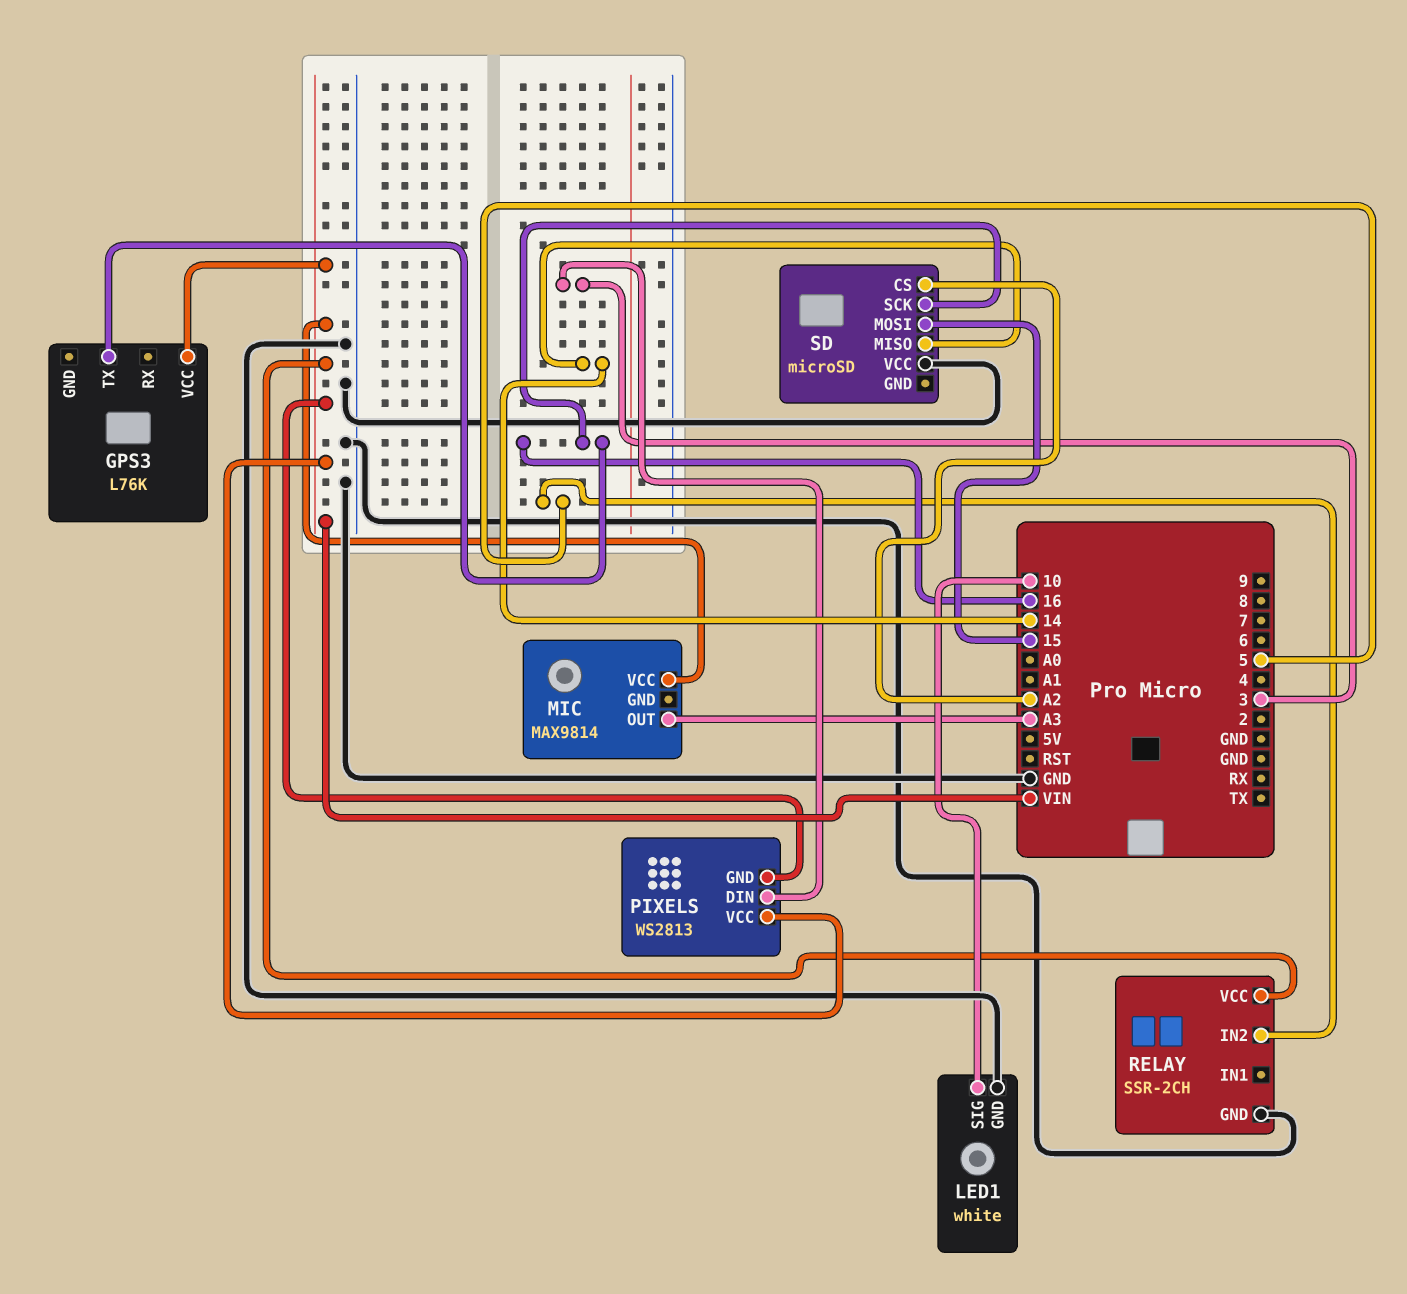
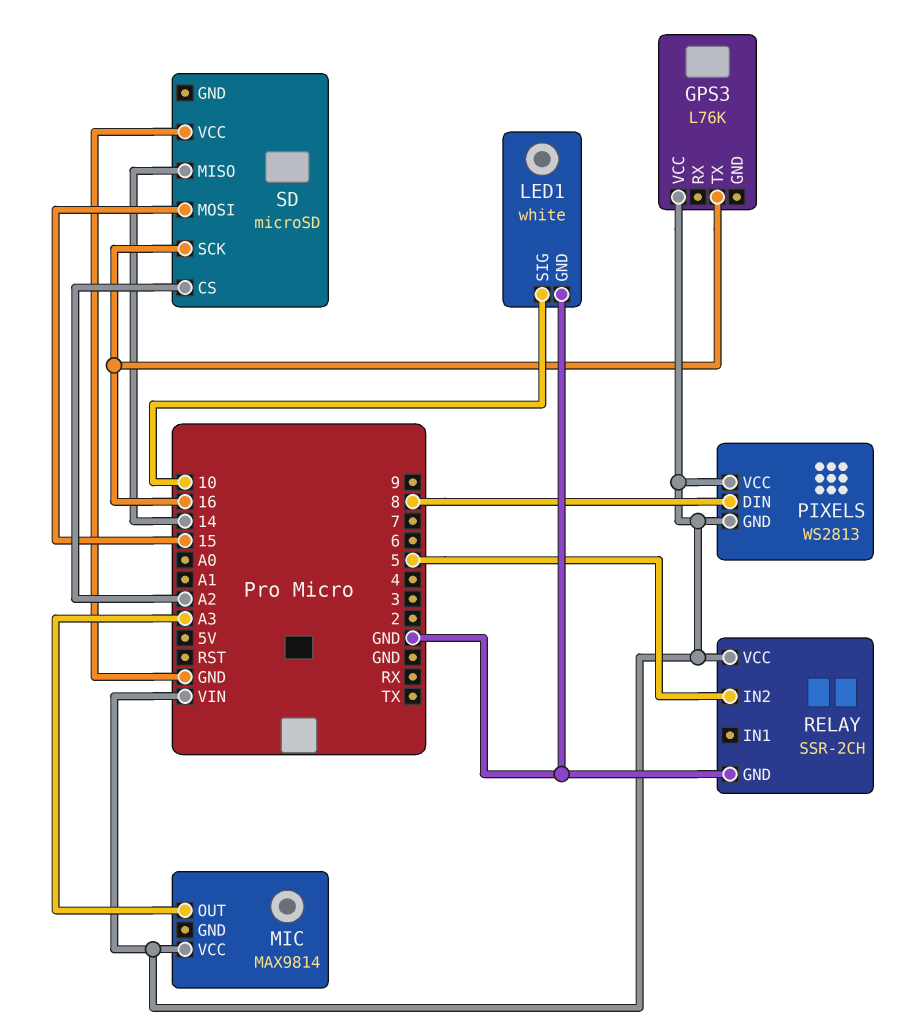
PIXELS pin DIN: 3 -> 8

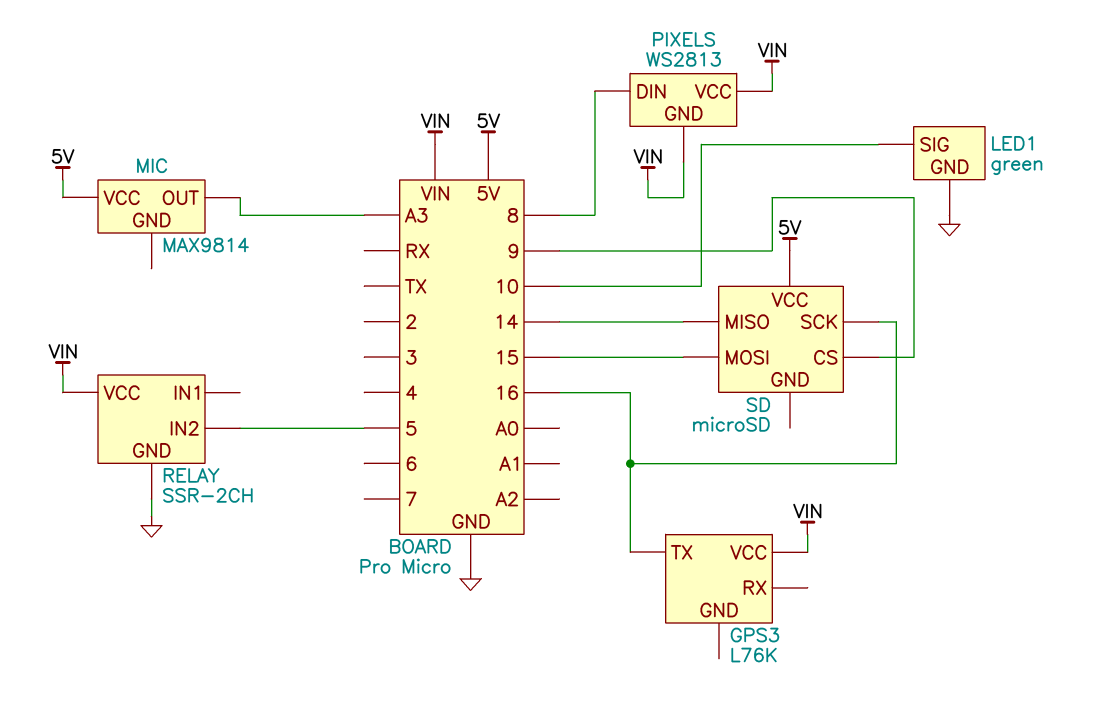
LED1: white -> green
MIC pin VCC: VIN -> 5V
SD pin CS: A2 -> 9
SD pin VCC: GND -> 5V

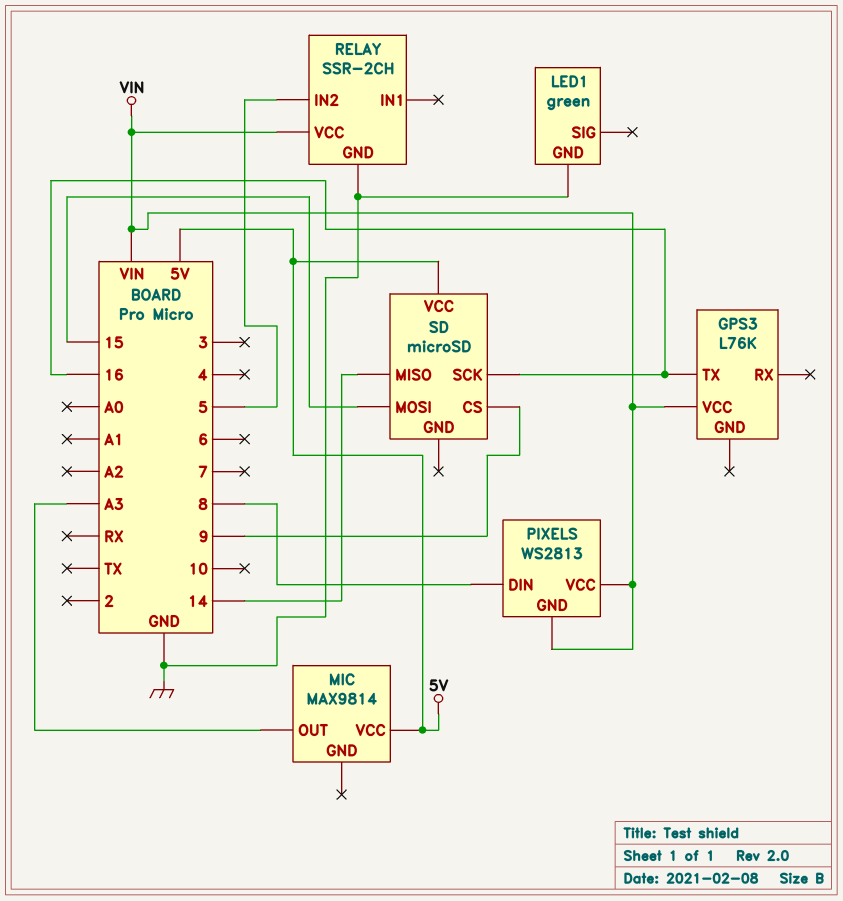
LED1 pin SIG: 10 -> none

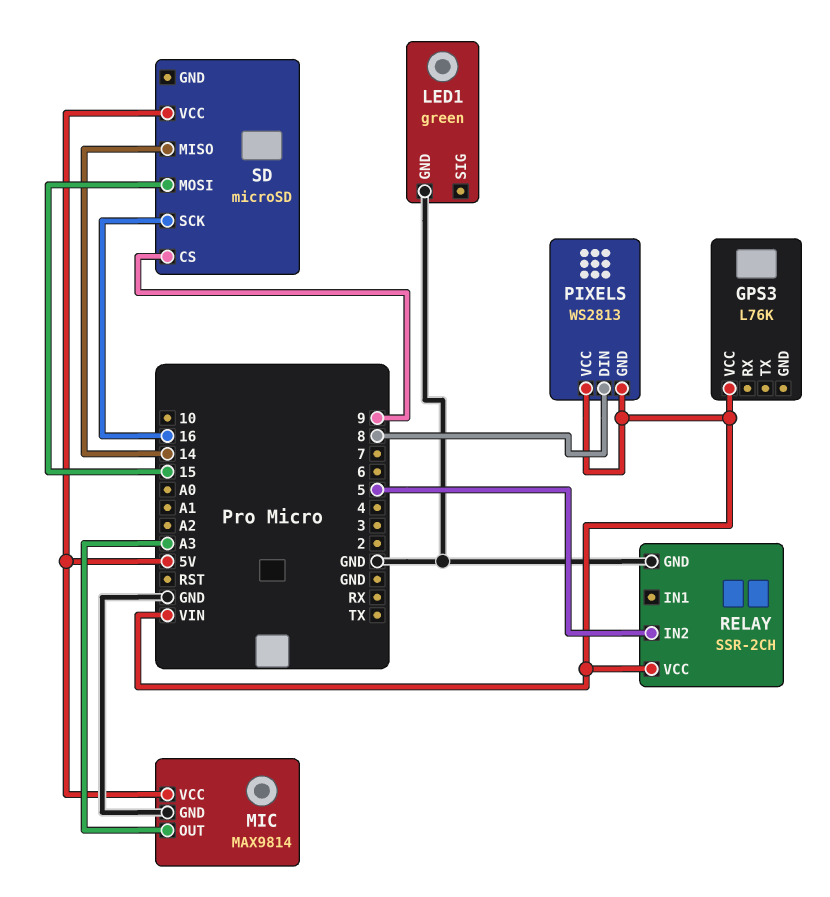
GPS3 pin TX: 16 -> none
MIC pin GND: none -> GND

